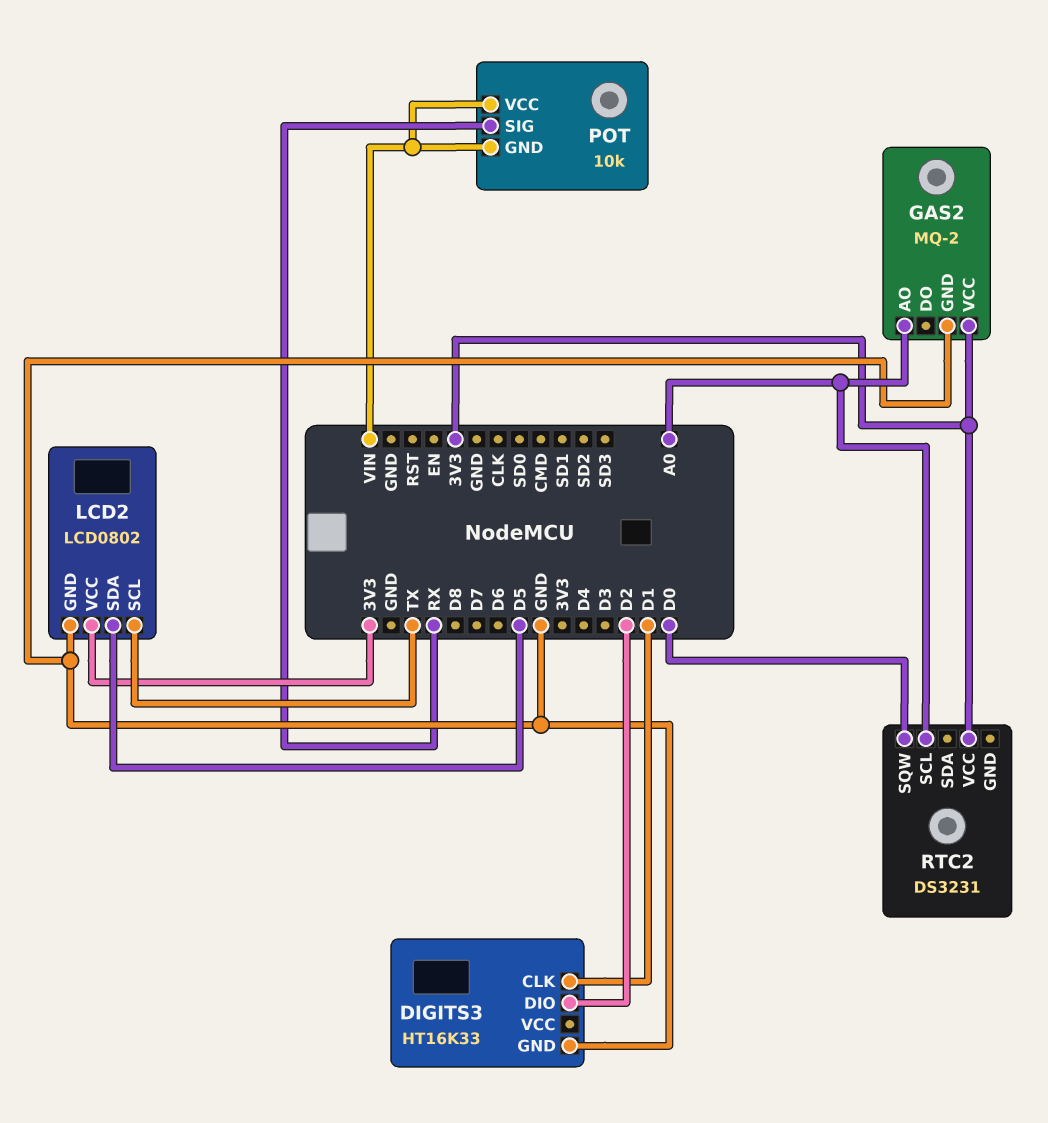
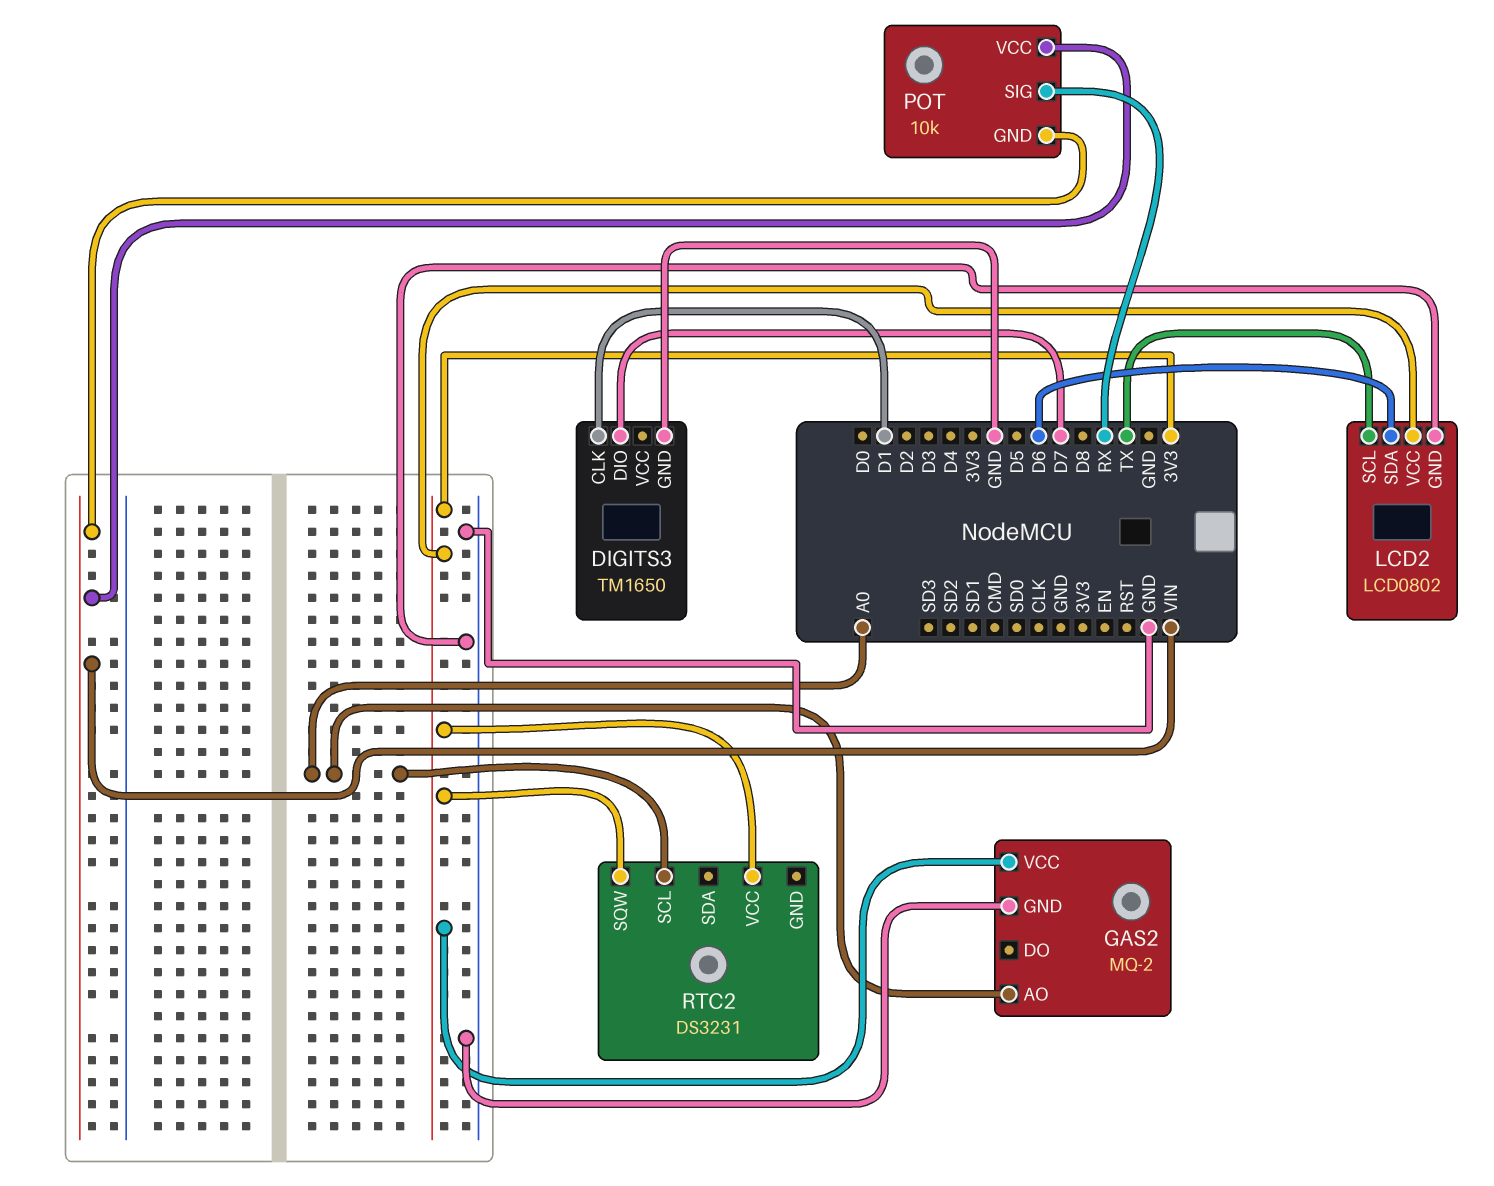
DIGITS3: HT16K33 -> TM1650
DIGITS3 pin DIO: D2 -> D7
LCD2 pin SDA: D5 -> D6
RTC2 pin SQW: D0 -> 3V3

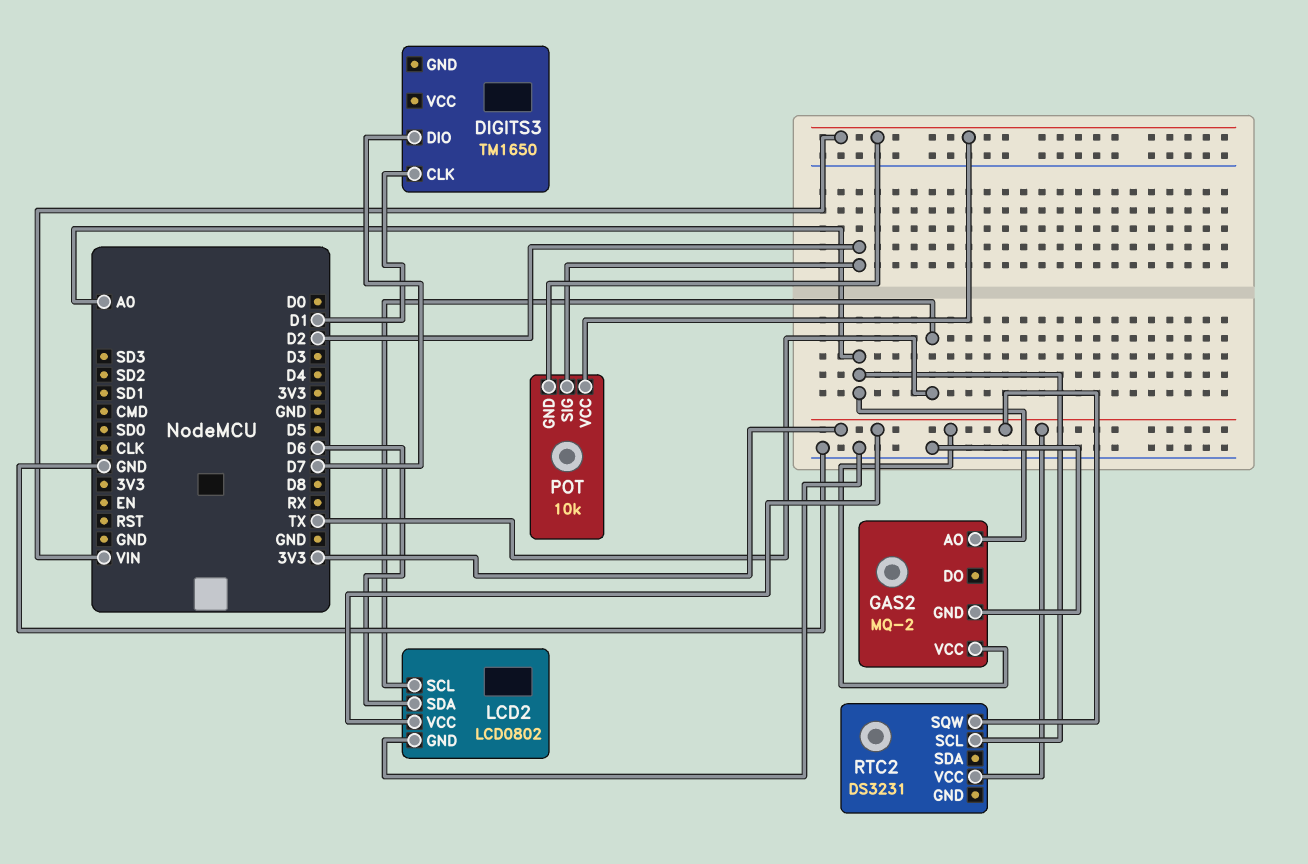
DIGITS3 pin GND: GND -> none
POT pin SIG: RX -> D2

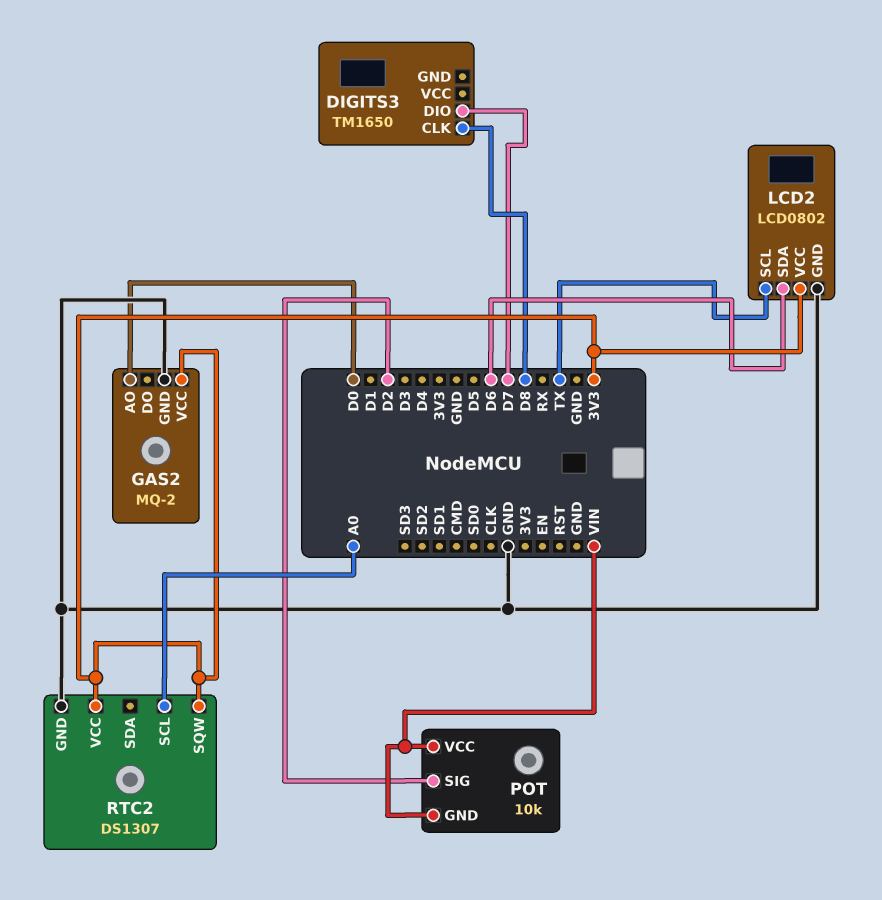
DIGITS3 pin CLK: D1 -> D8
GAS2 pin AO: A0 -> D0
RTC2: DS3231 -> DS1307
RTC2 pin GND: none -> GND

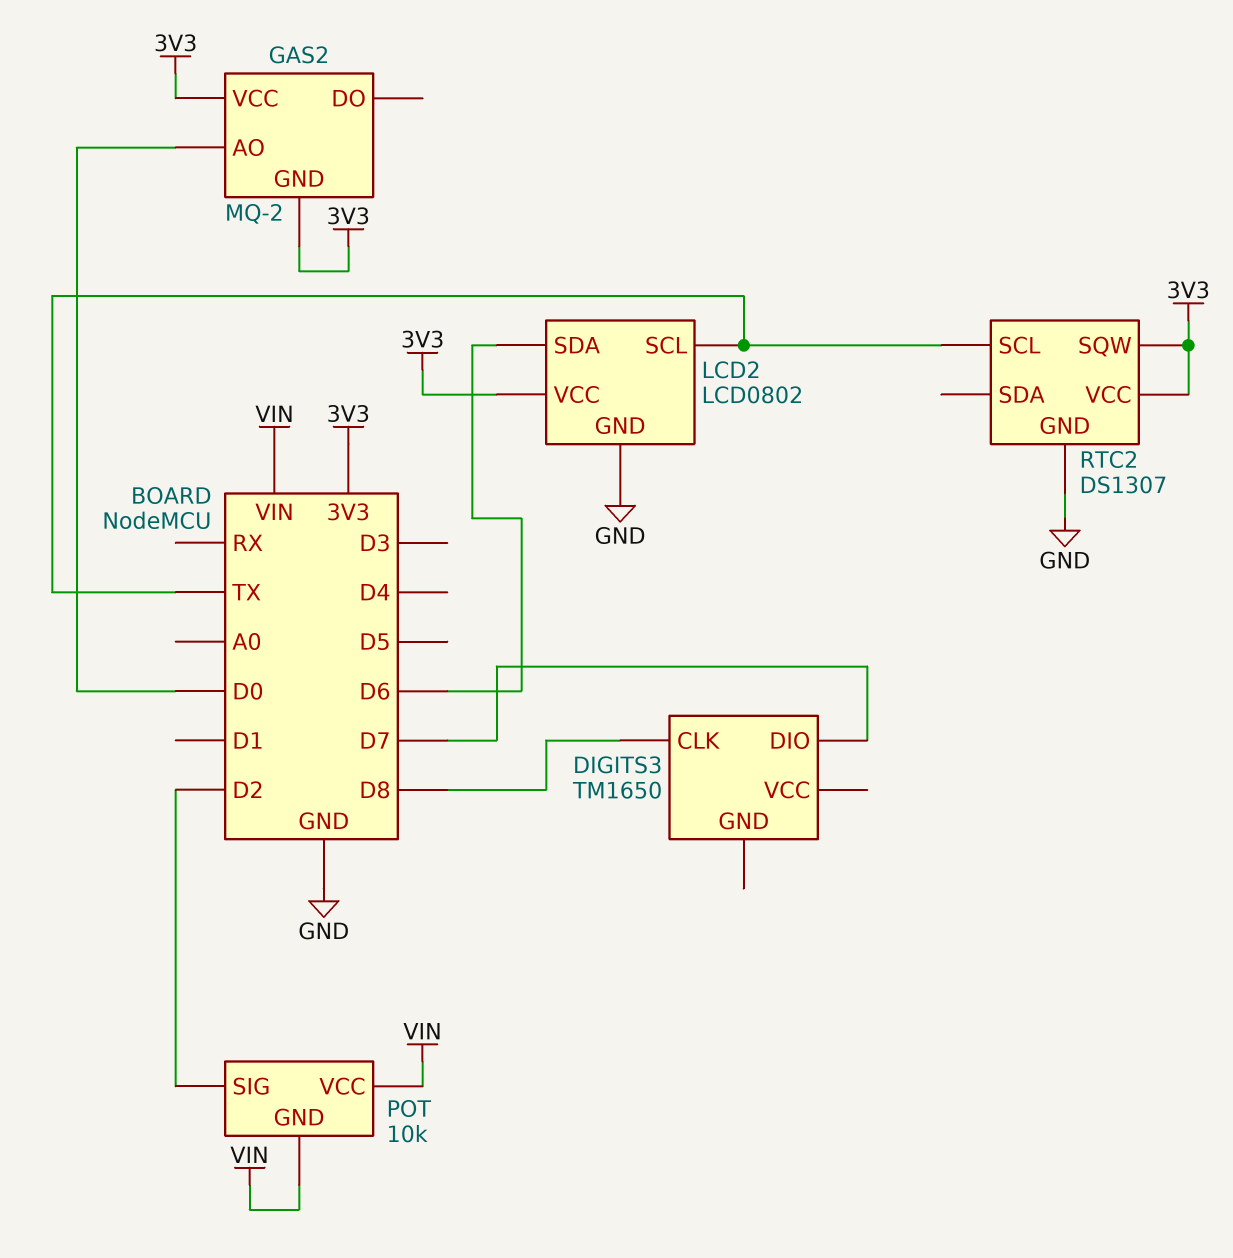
GAS2 pin GND: GND -> 3V3
RTC2 pin SCL: A0 -> TX

